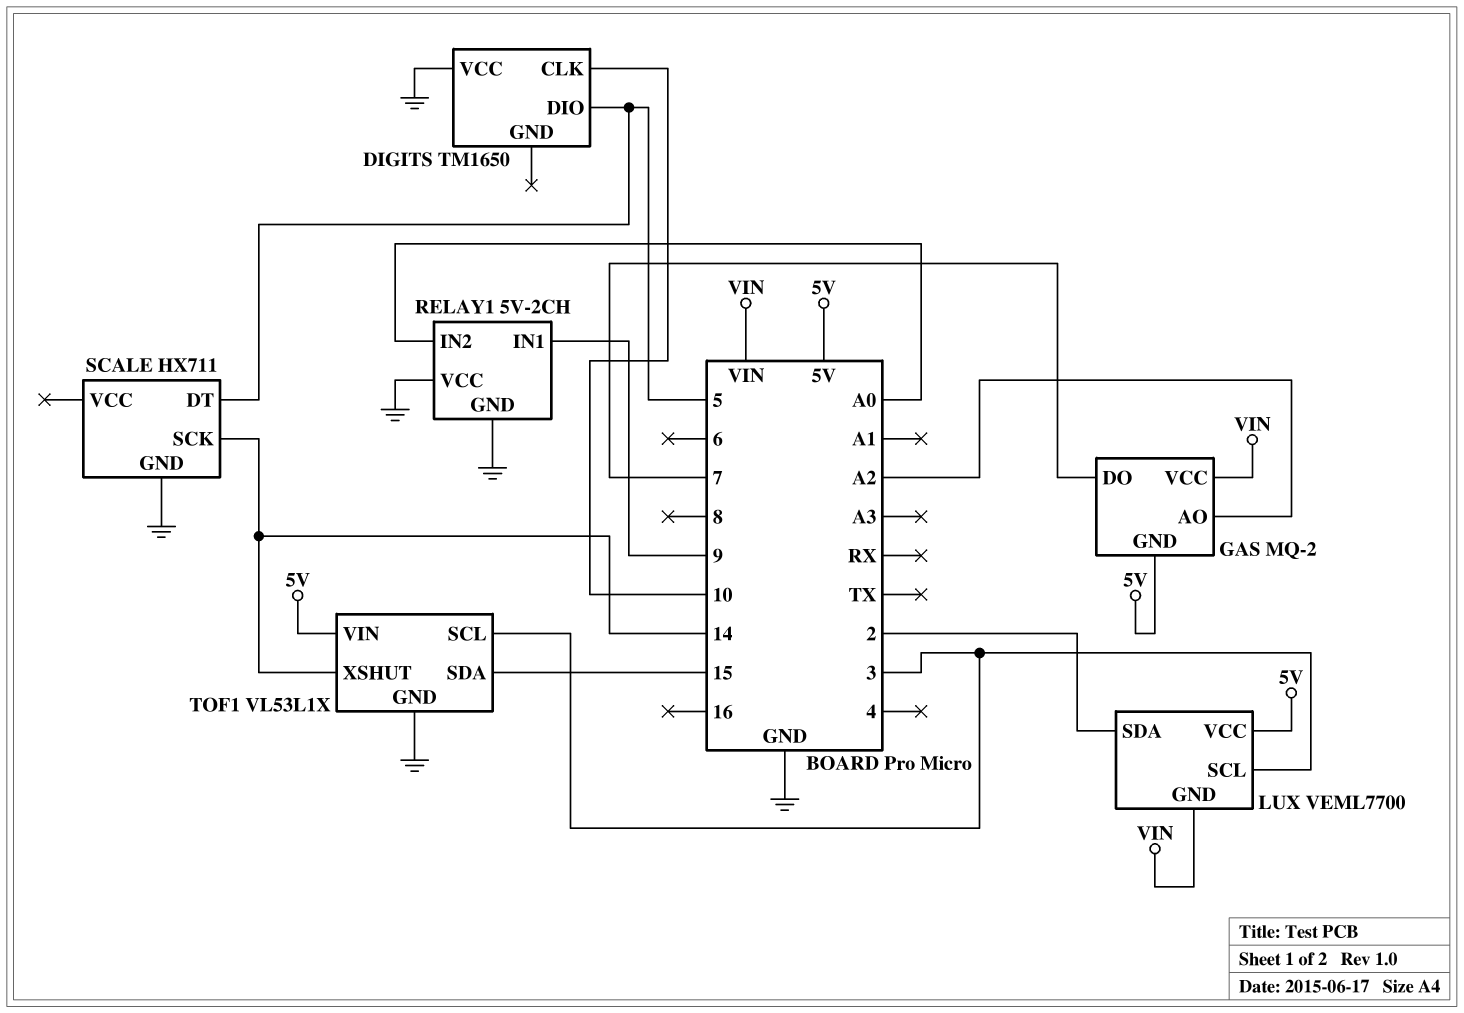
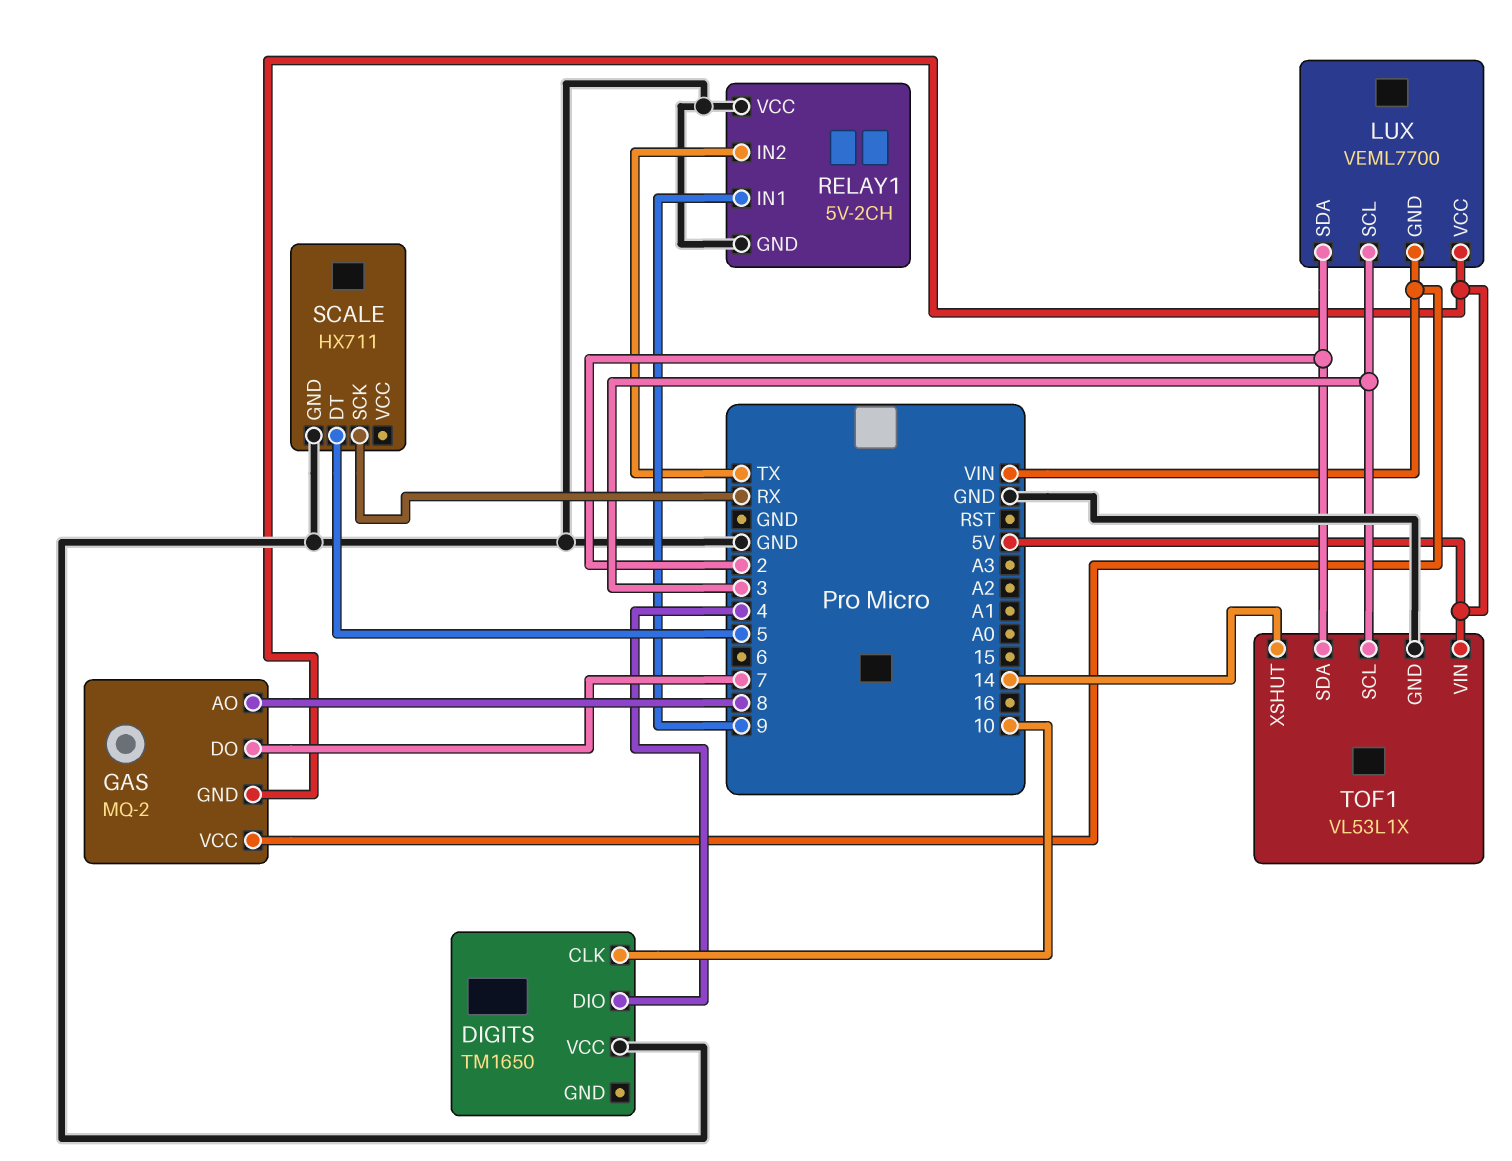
DIGITS pin DIO: 5 -> 4
GAS pin AO: A2 -> 8
RELAY1 pin IN2: A0 -> TX
SCALE pin SCK: 14 -> RX
TOF1 pin SDA: 15 -> 2

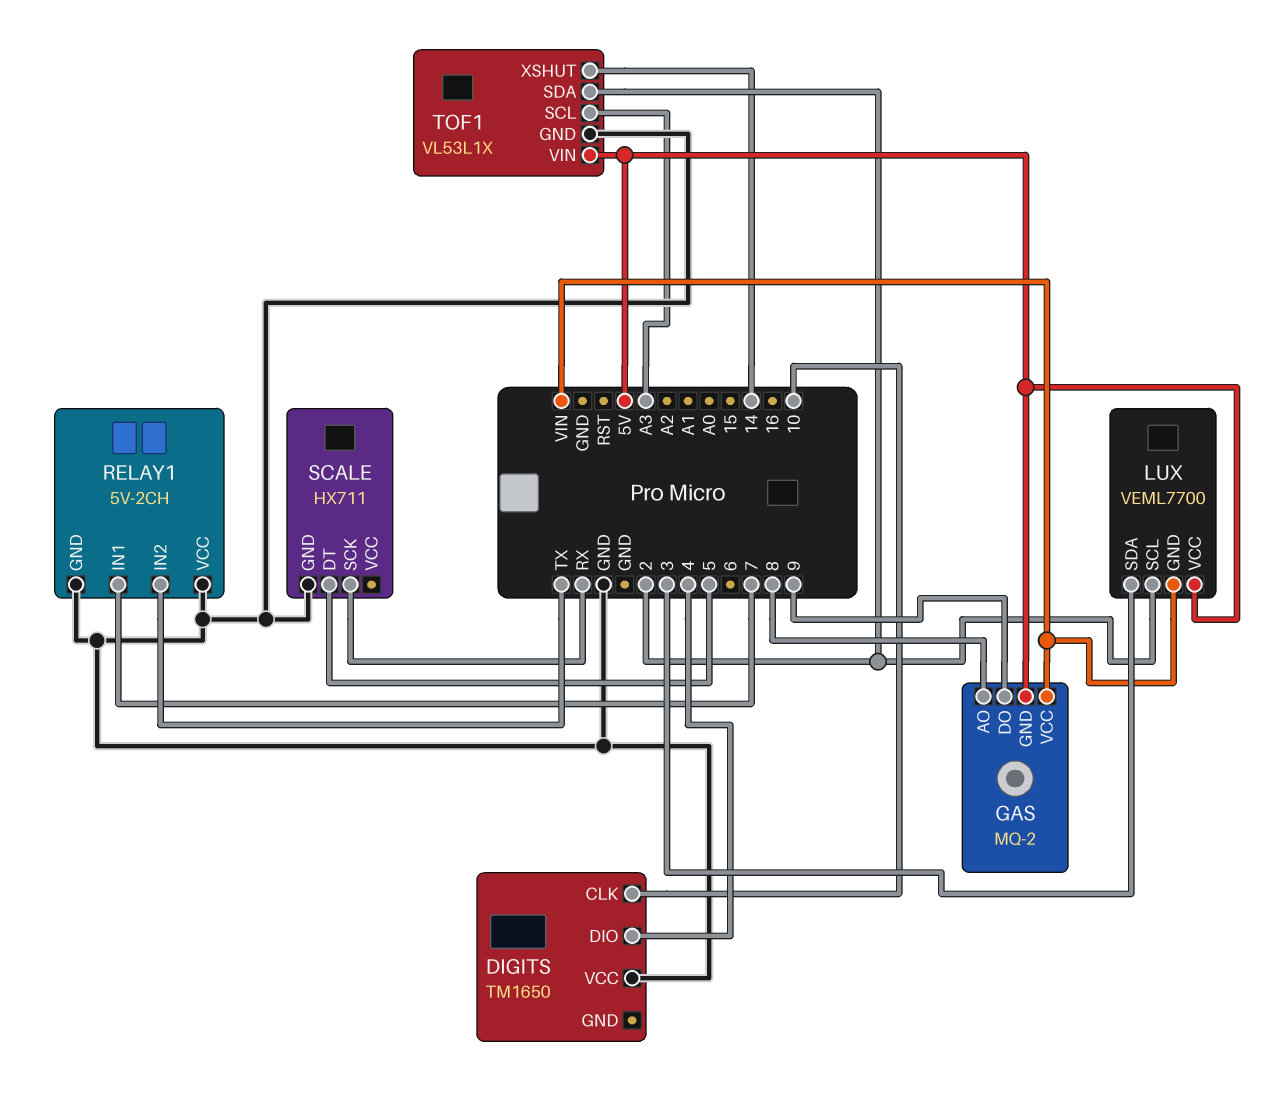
GAS pin DO: 7 -> 9
LUX pin SCL: 3 -> 2
LUX pin SDA: 2 -> 3
RELAY1 pin IN1: 9 -> 7
TOF1 pin SCL: 3 -> A3

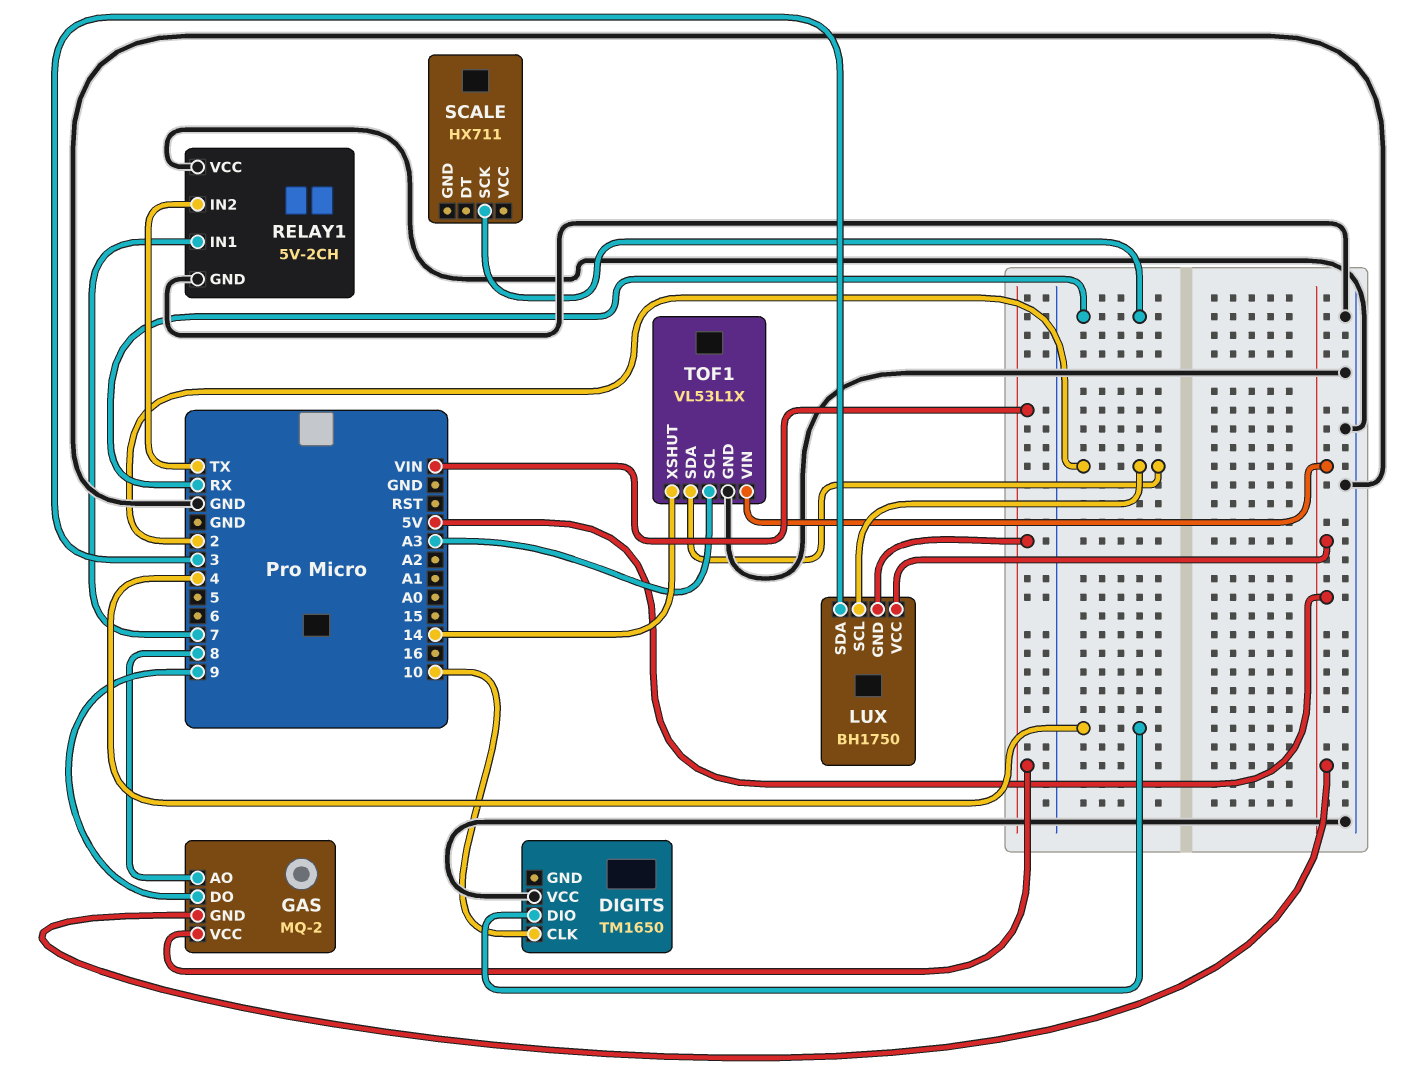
LUX: VEML7700 -> BH1750
SCALE pin DT: 5 -> none
SCALE pin GND: GND -> none

